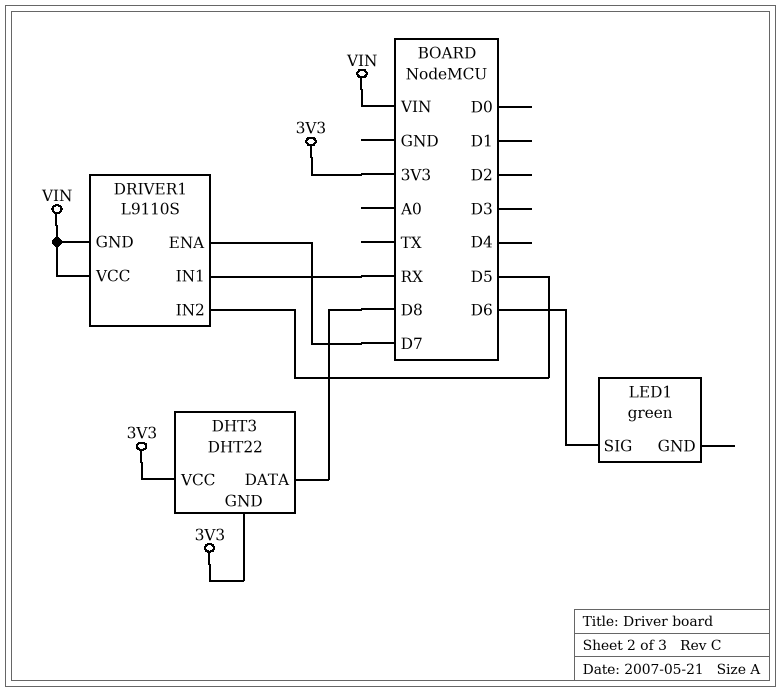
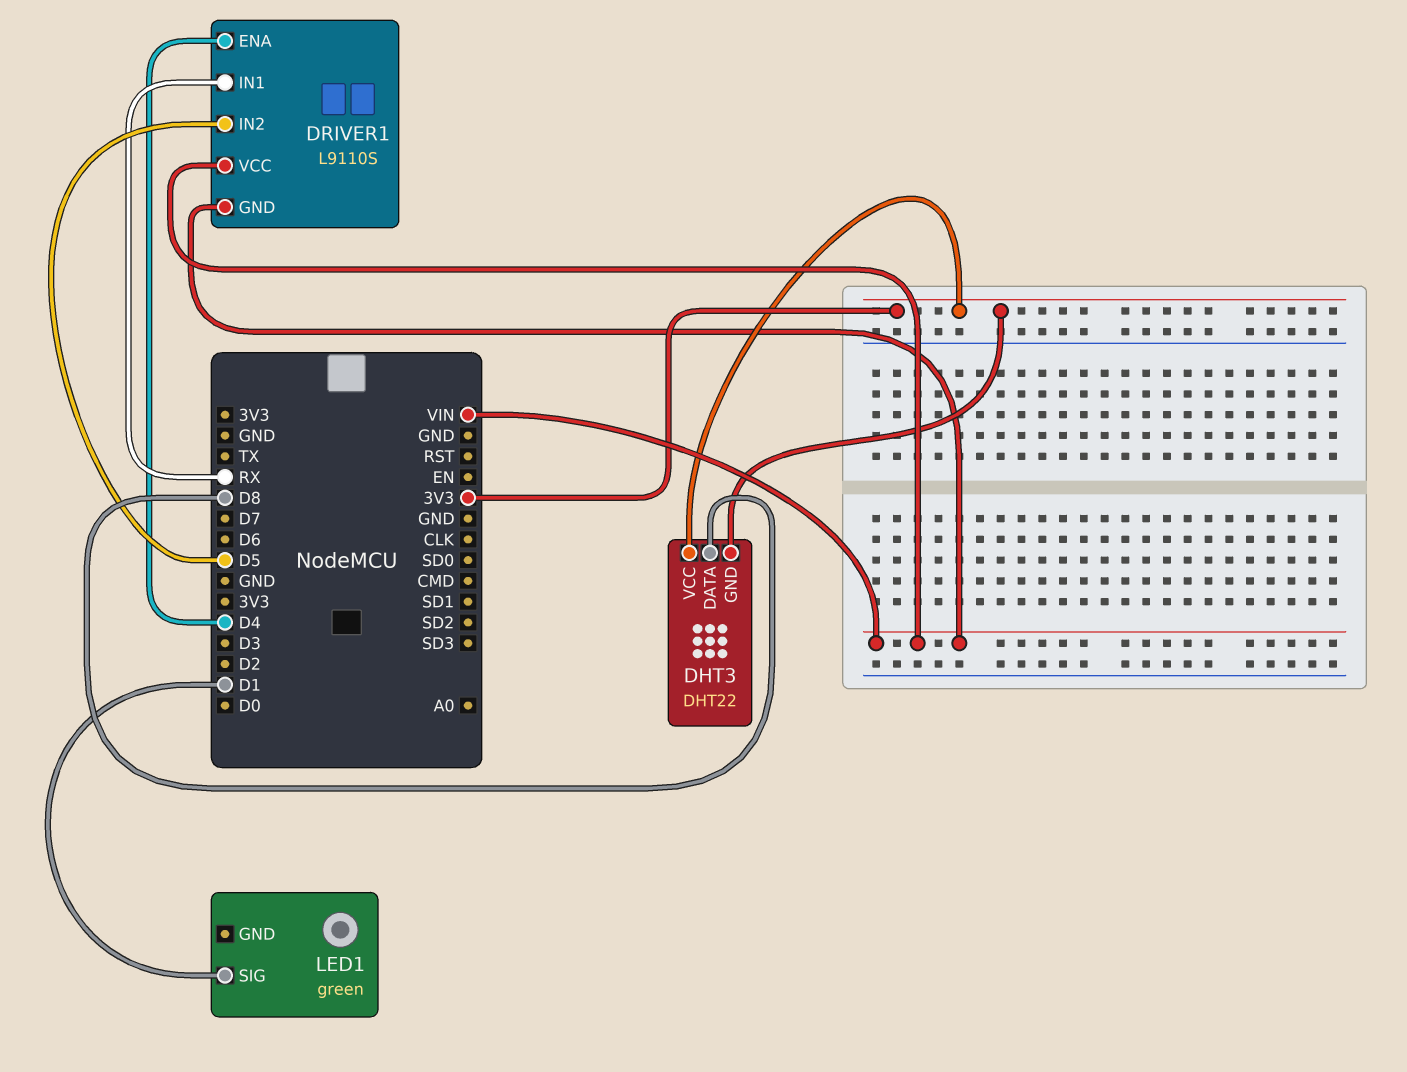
DRIVER1 pin ENA: D7 -> D4
LED1 pin SIG: D6 -> D1

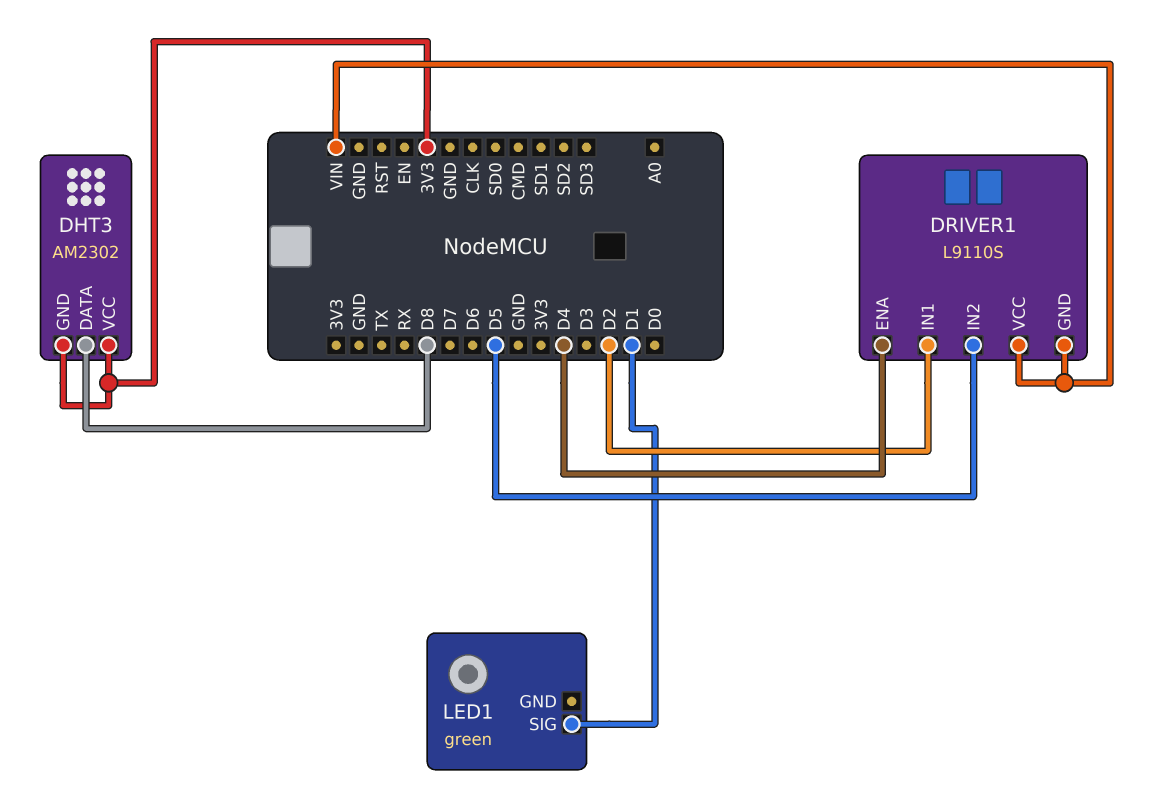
DHT3: DHT22 -> AM2302
DRIVER1 pin IN1: RX -> D2

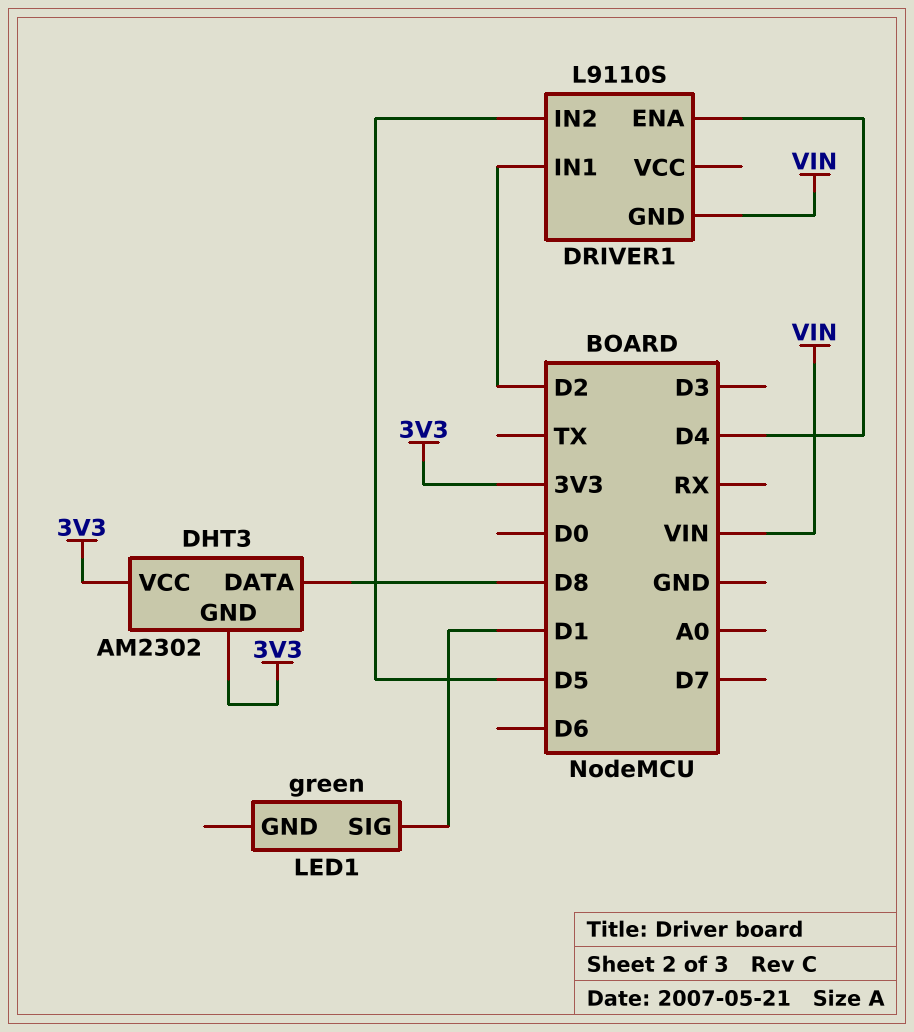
DRIVER1 pin VCC: VIN -> none

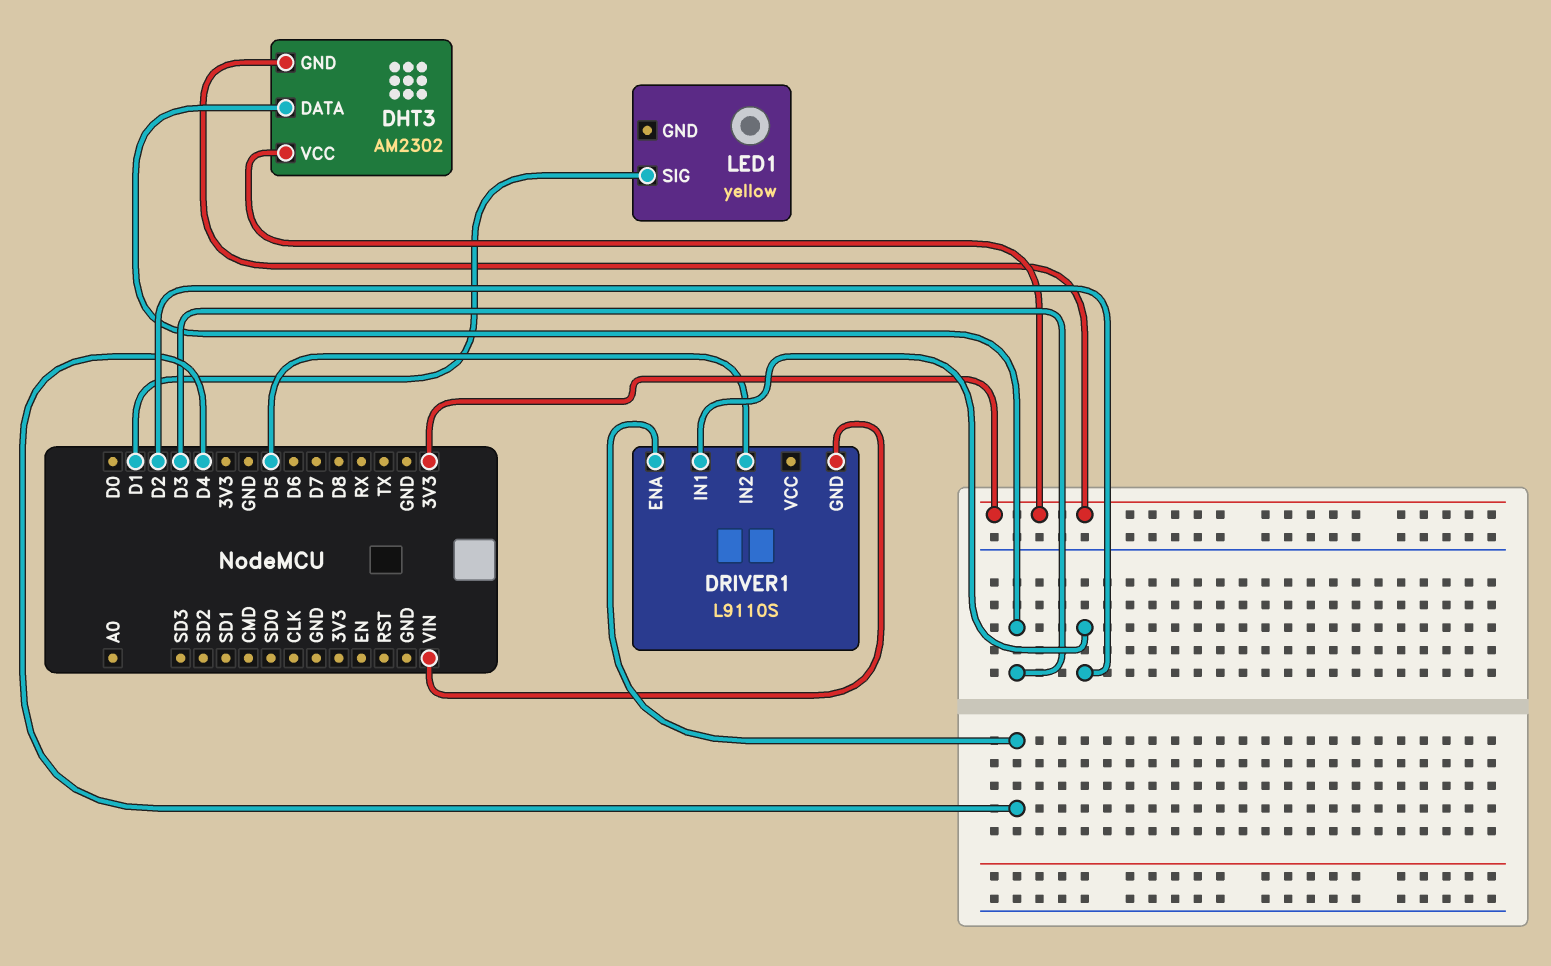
DHT3 pin DATA: D8 -> D3
LED1: green -> yellow

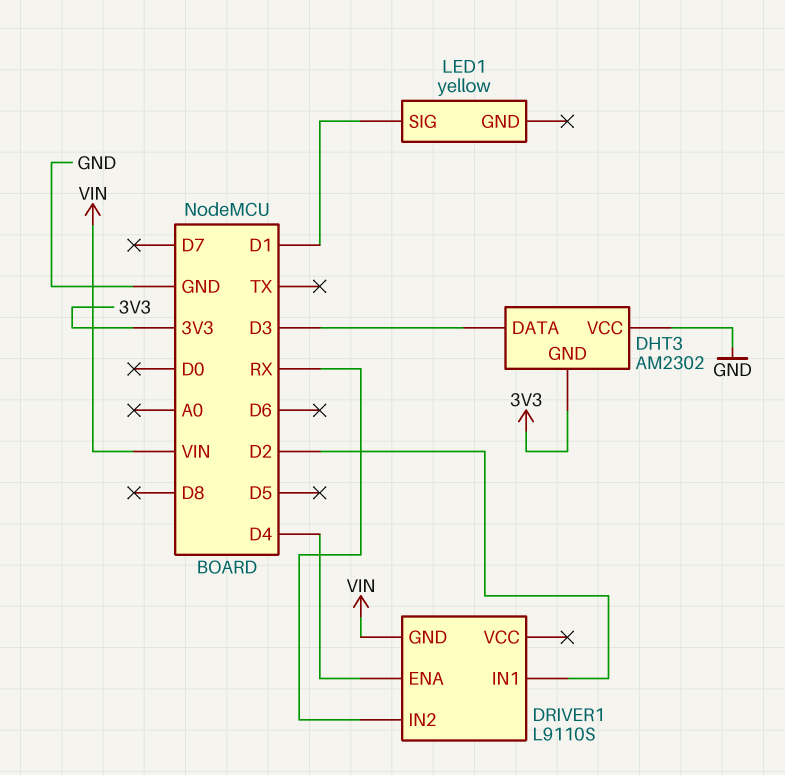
DHT3 pin VCC: 3V3 -> GND
DRIVER1 pin IN2: D5 -> RX

